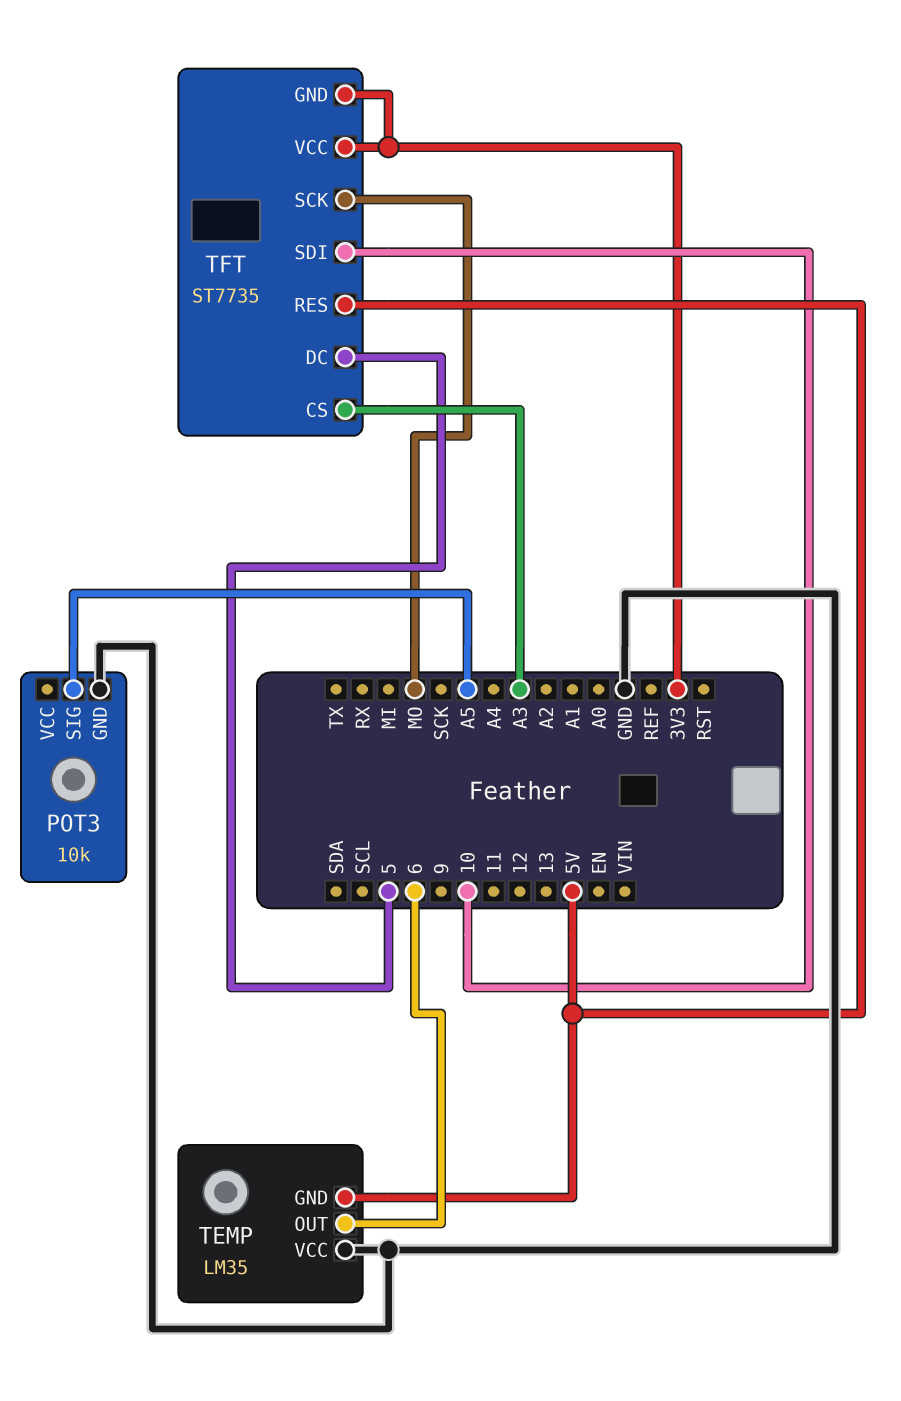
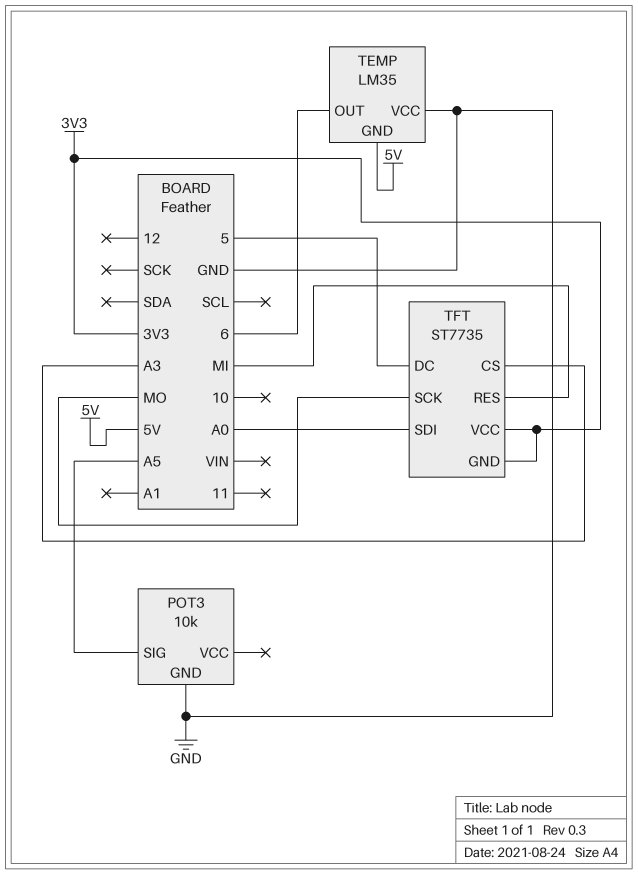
TFT pin RES: 5V -> MI
TFT pin SDI: 10 -> A0

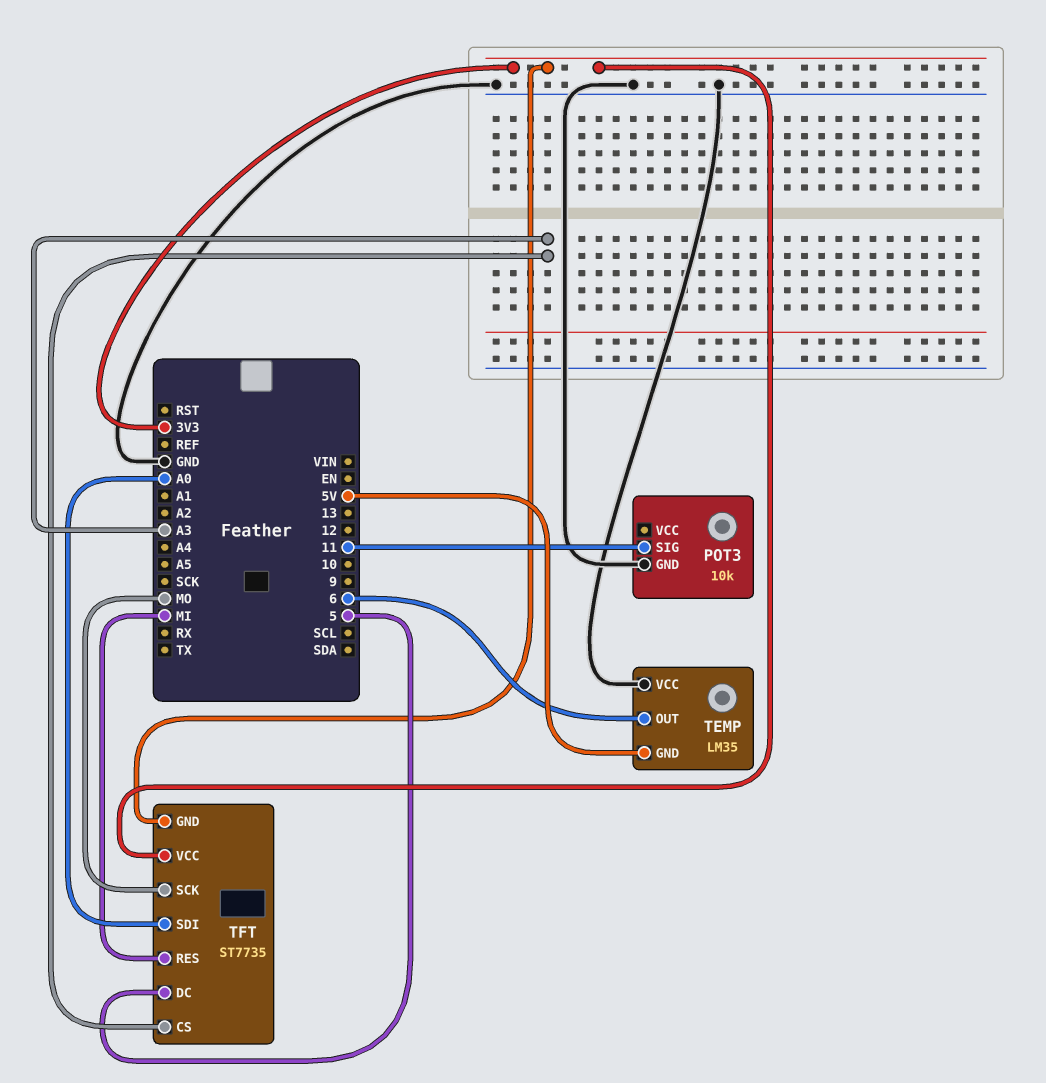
POT3 pin SIG: A5 -> 11

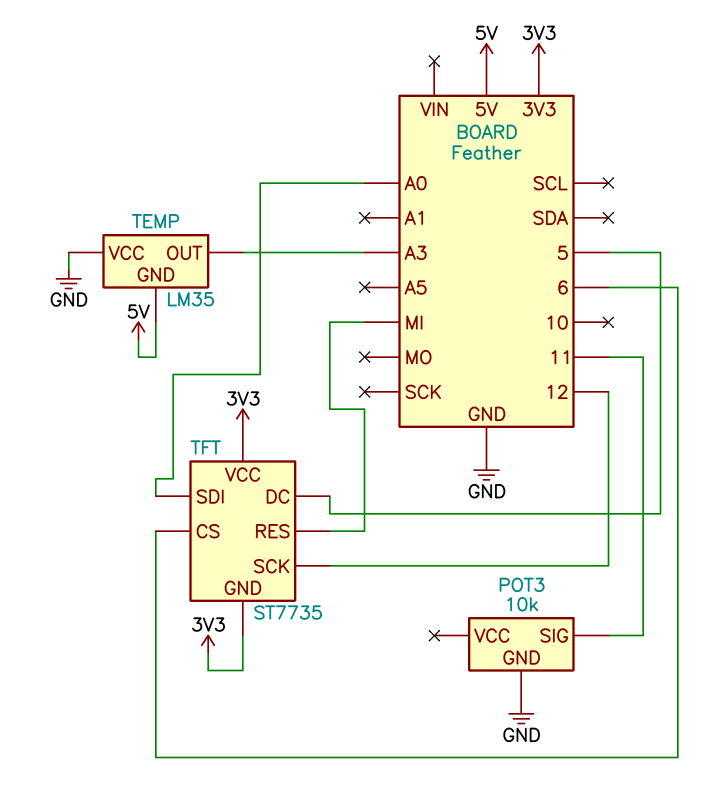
TEMP pin OUT: 6 -> A3
TFT pin CS: A3 -> 6
TFT pin SCK: MO -> 12

